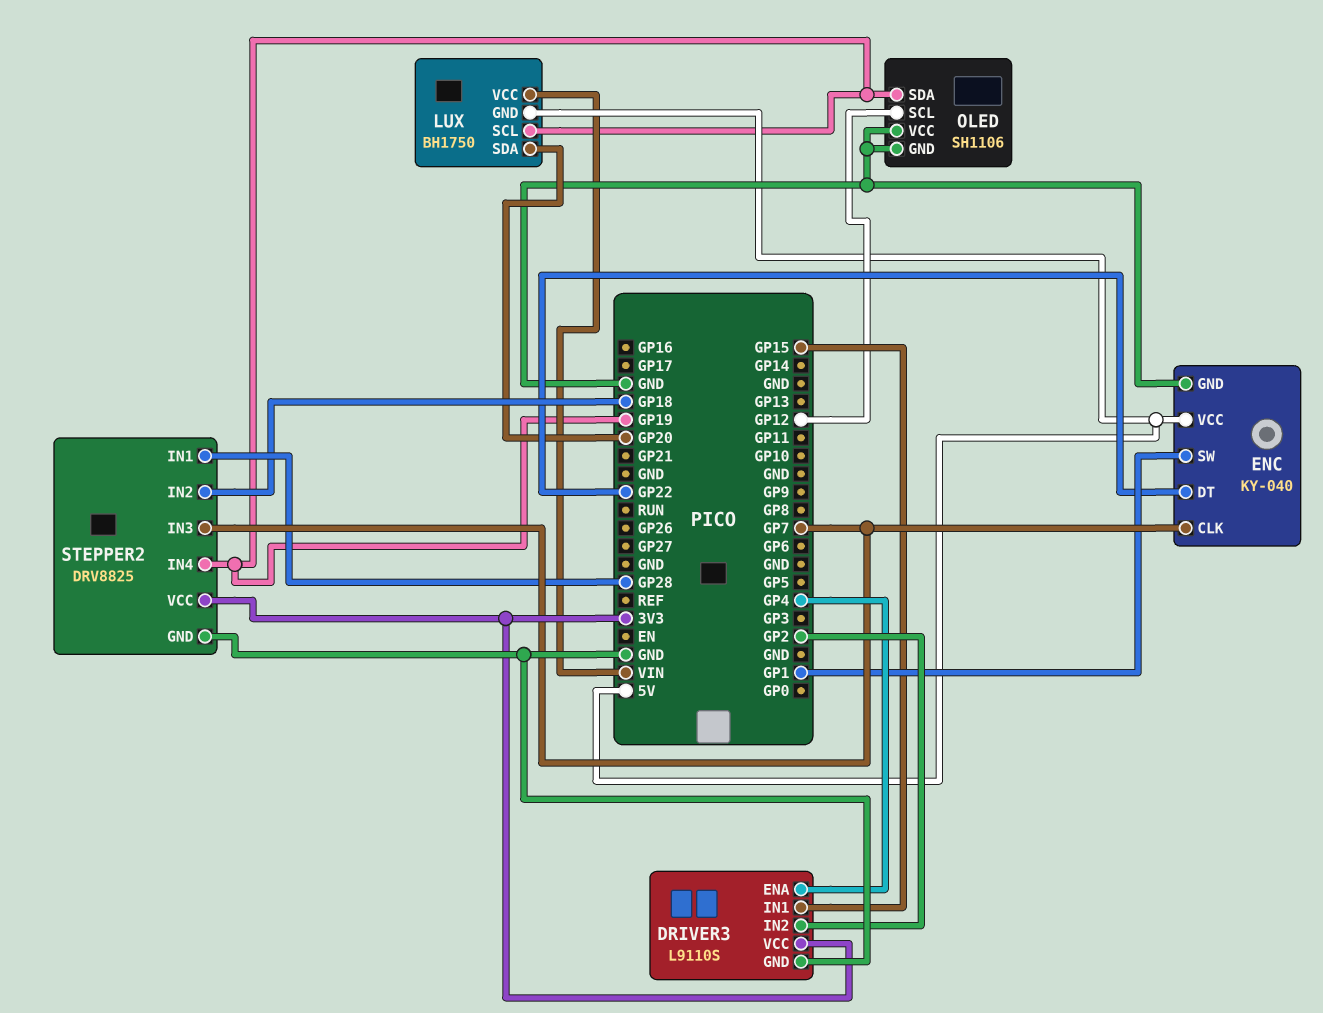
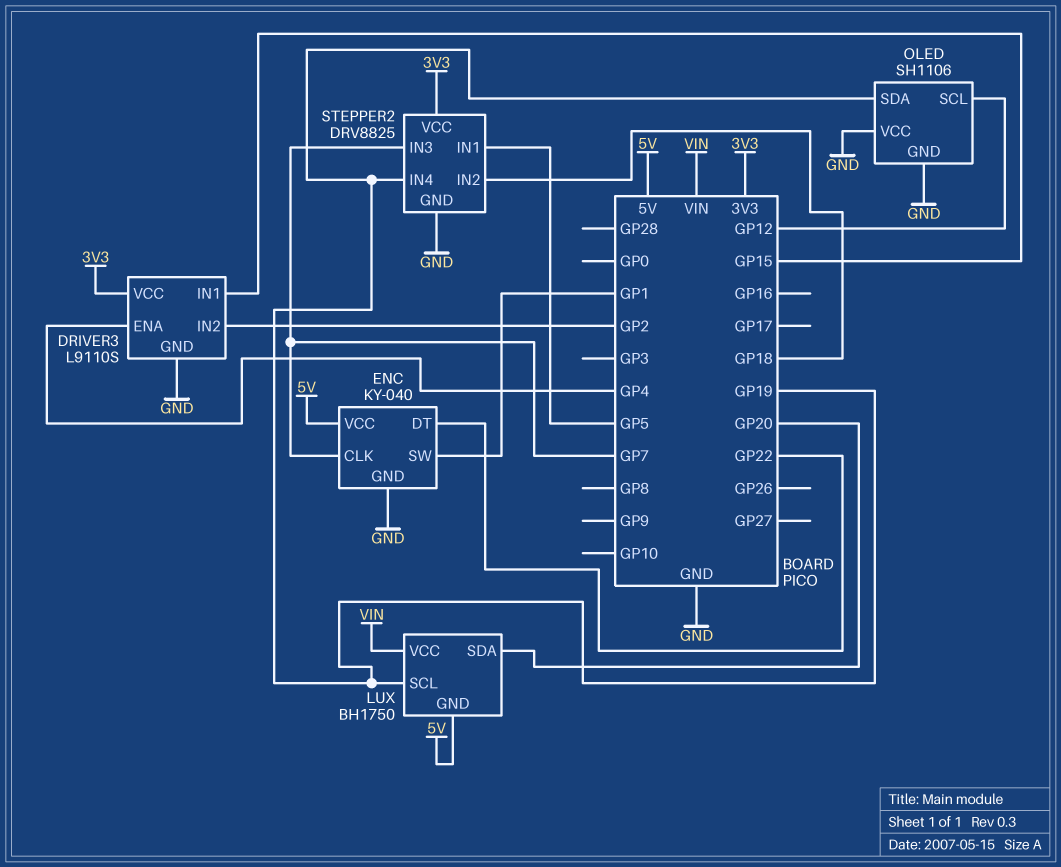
STEPPER2 pin IN1: GP28 -> GP5

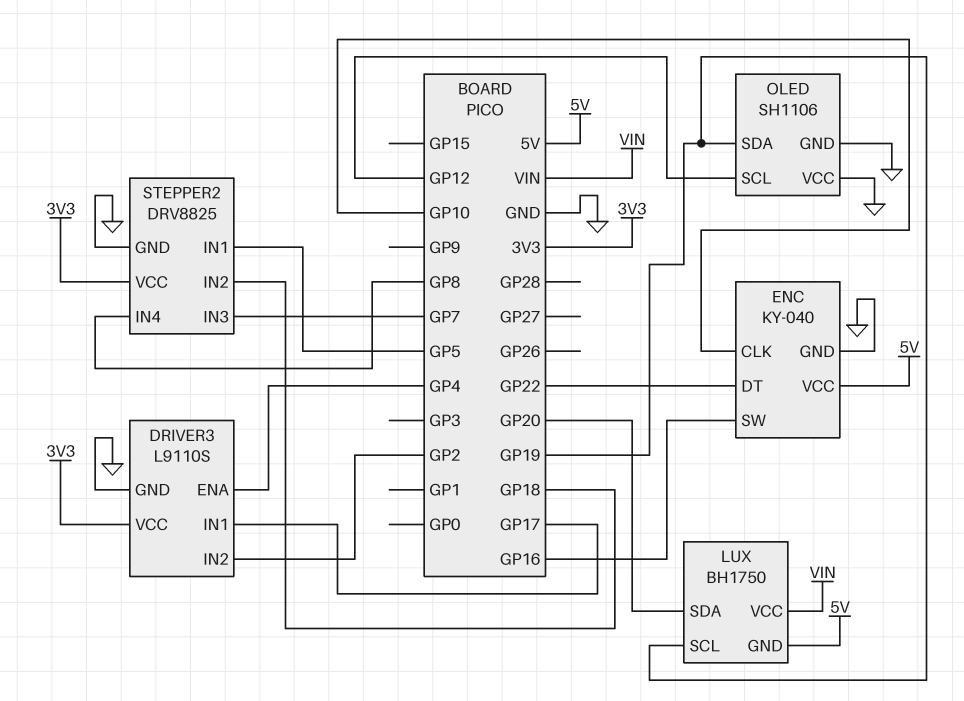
DRIVER3 pin IN1: GP15 -> GP17
ENC pin CLK: GP7 -> GP10
ENC pin SW: GP1 -> GP16
STEPPER2 pin IN4: GP19 -> GP8

